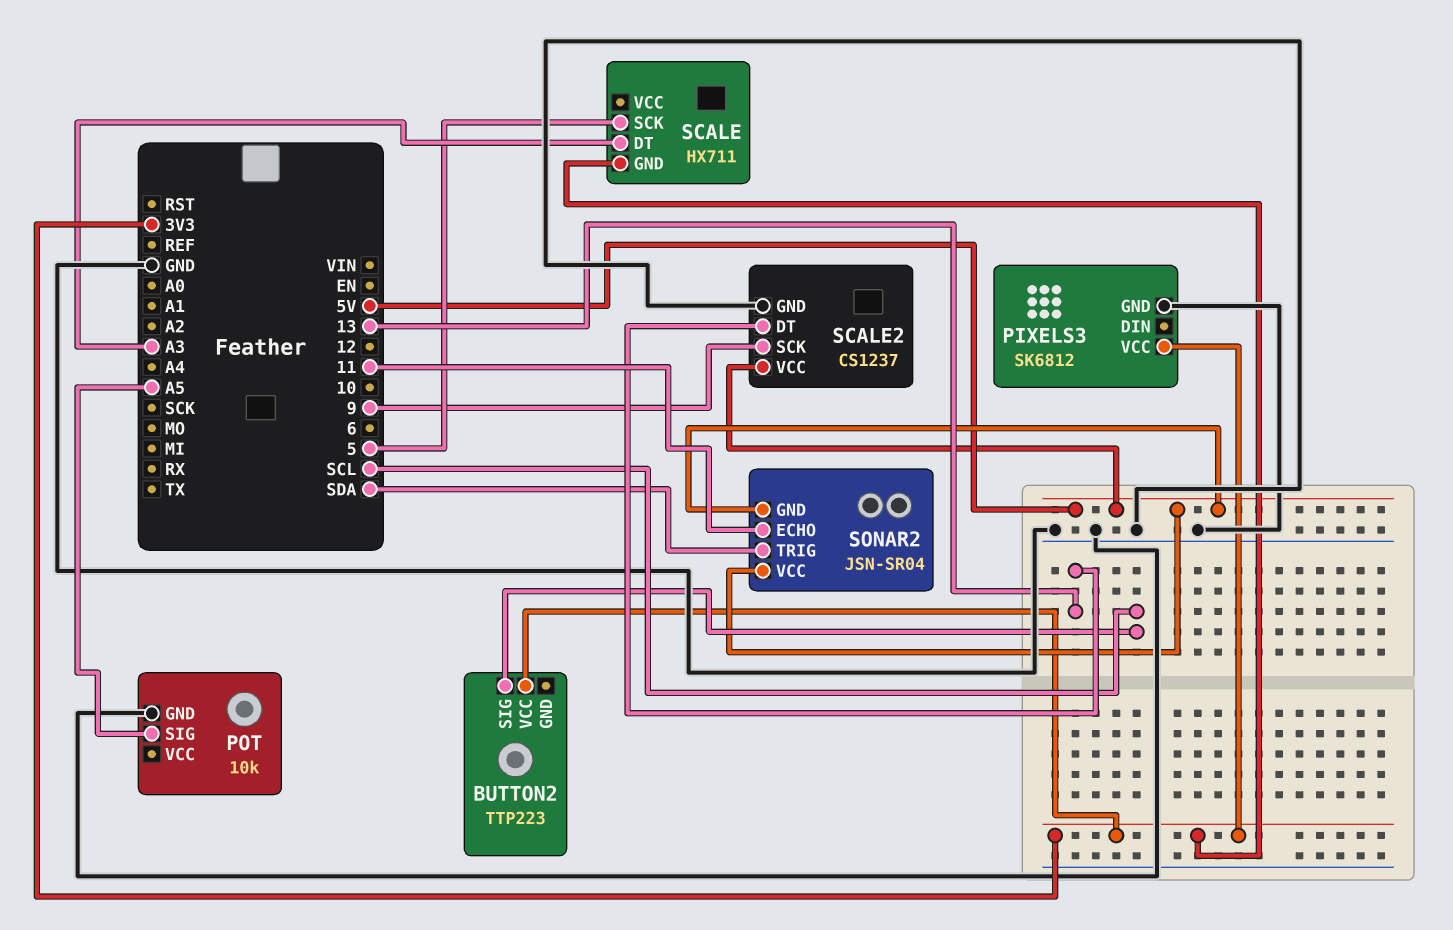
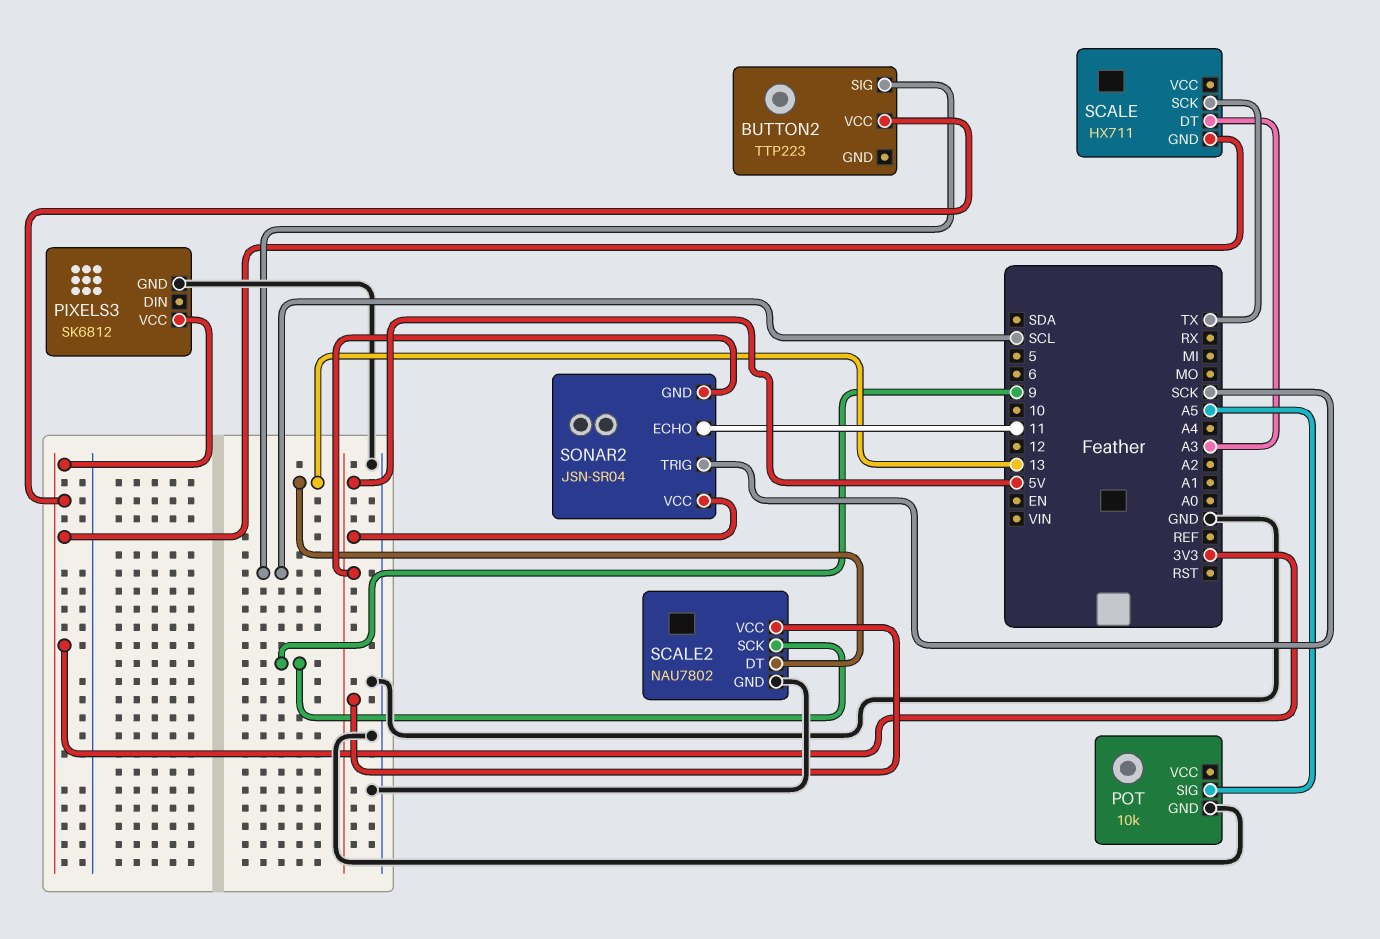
SCALE pin SCK: 5 -> TX
SCALE2: CS1237 -> NAU7802
SONAR2 pin TRIG: SDA -> SCK

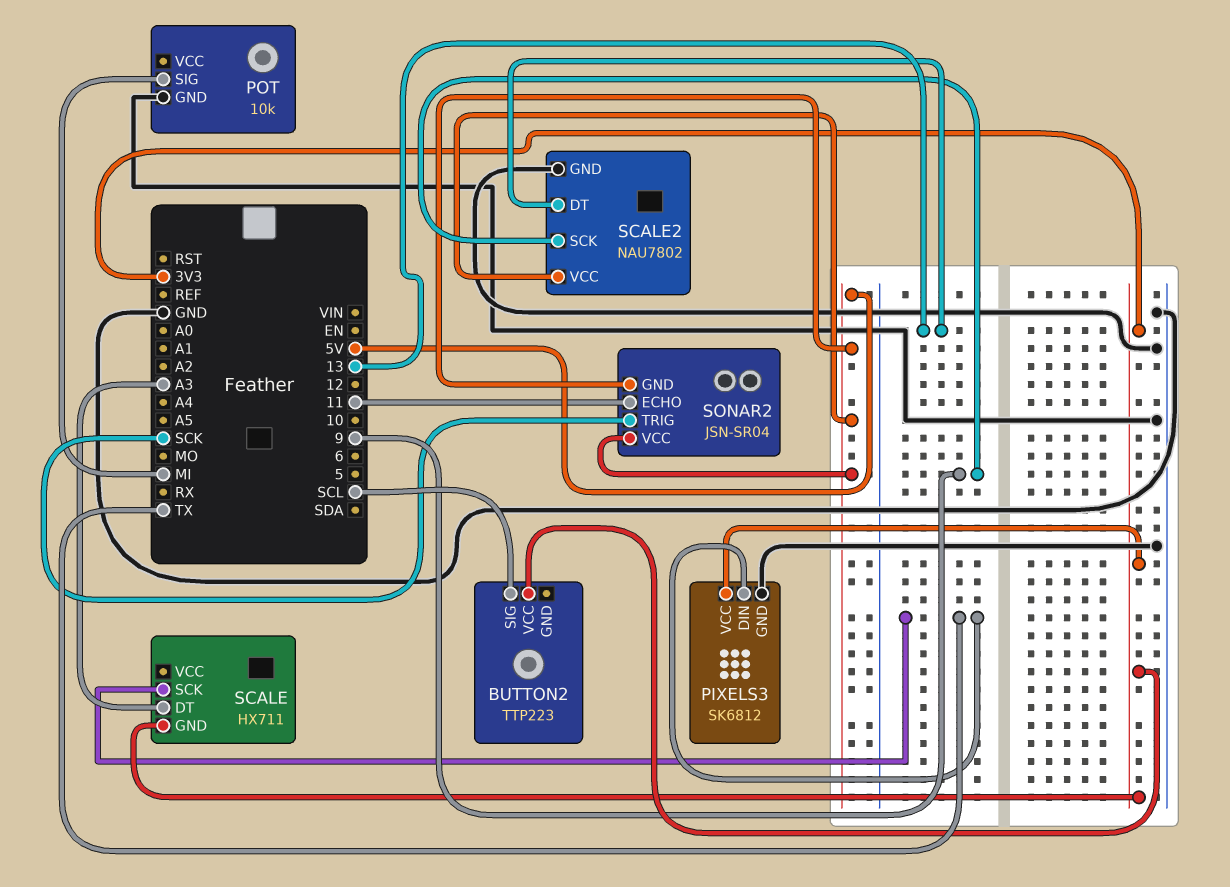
PIXELS3 pin DIN: none -> TX
POT pin SIG: A5 -> MI

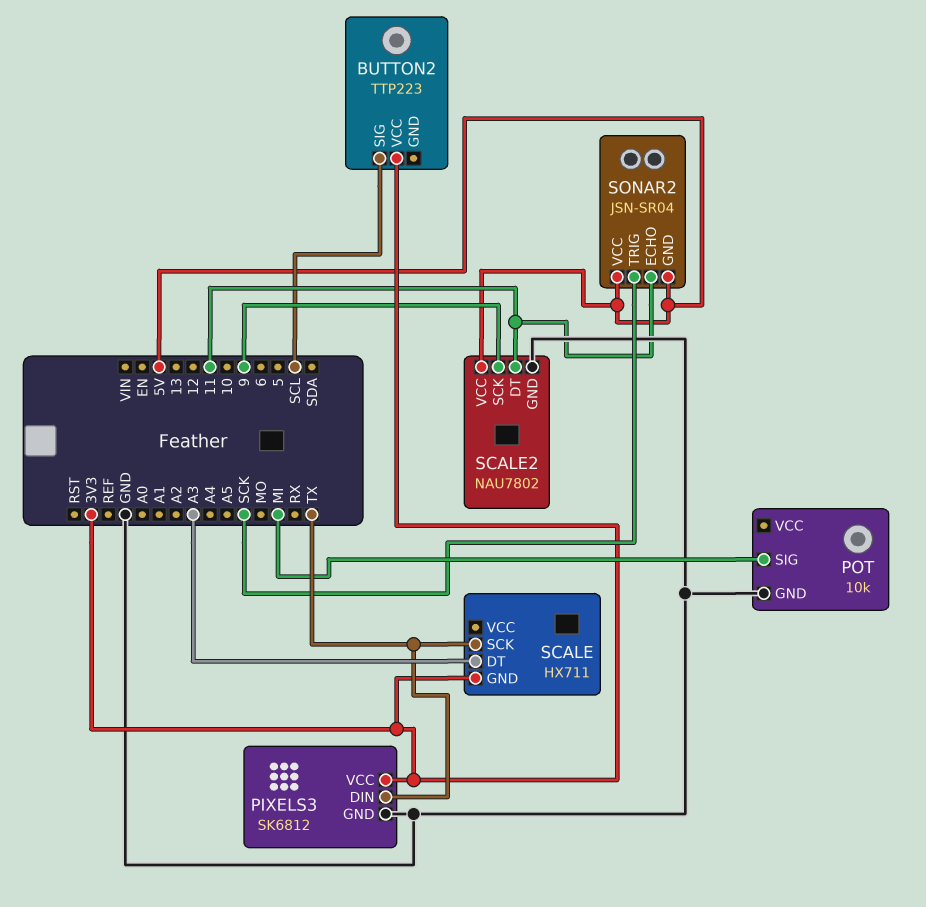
SCALE2 pin DT: 13 -> 11

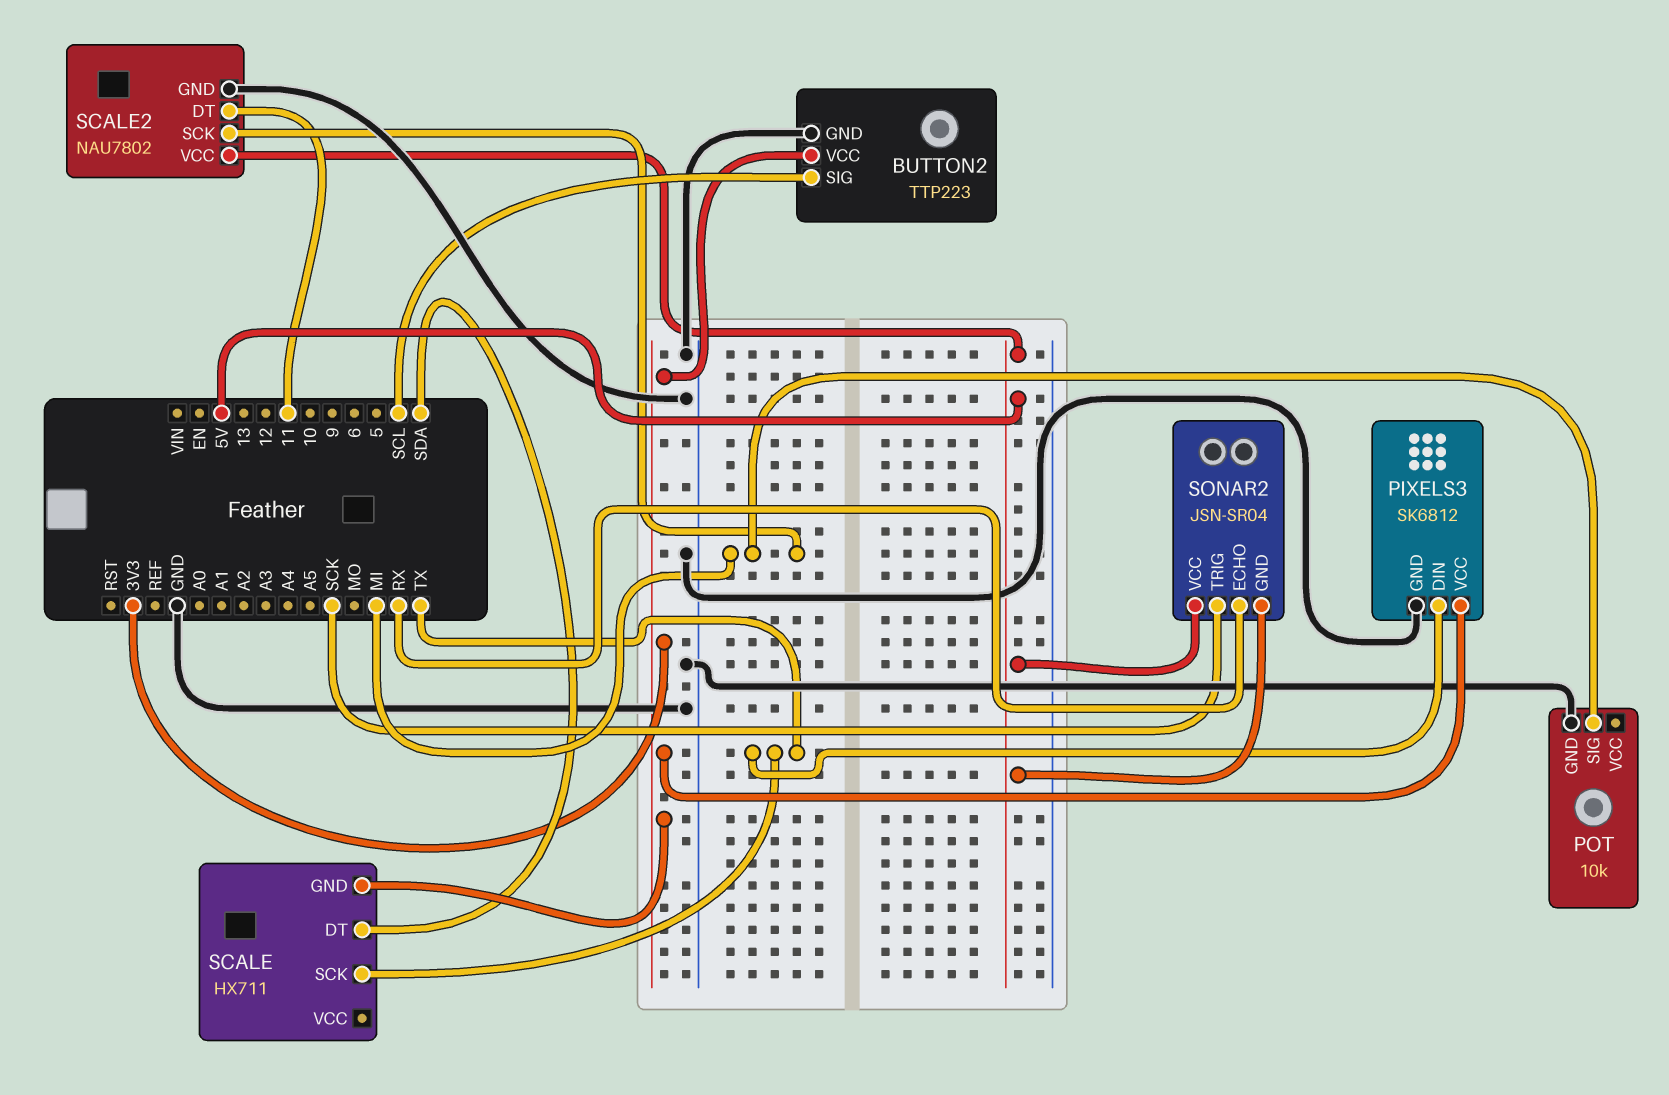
BUTTON2 pin GND: none -> GND
SCALE pin DT: A3 -> SDA
SCALE2 pin SCK: 9 -> MI
SONAR2 pin ECHO: 11 -> RX

